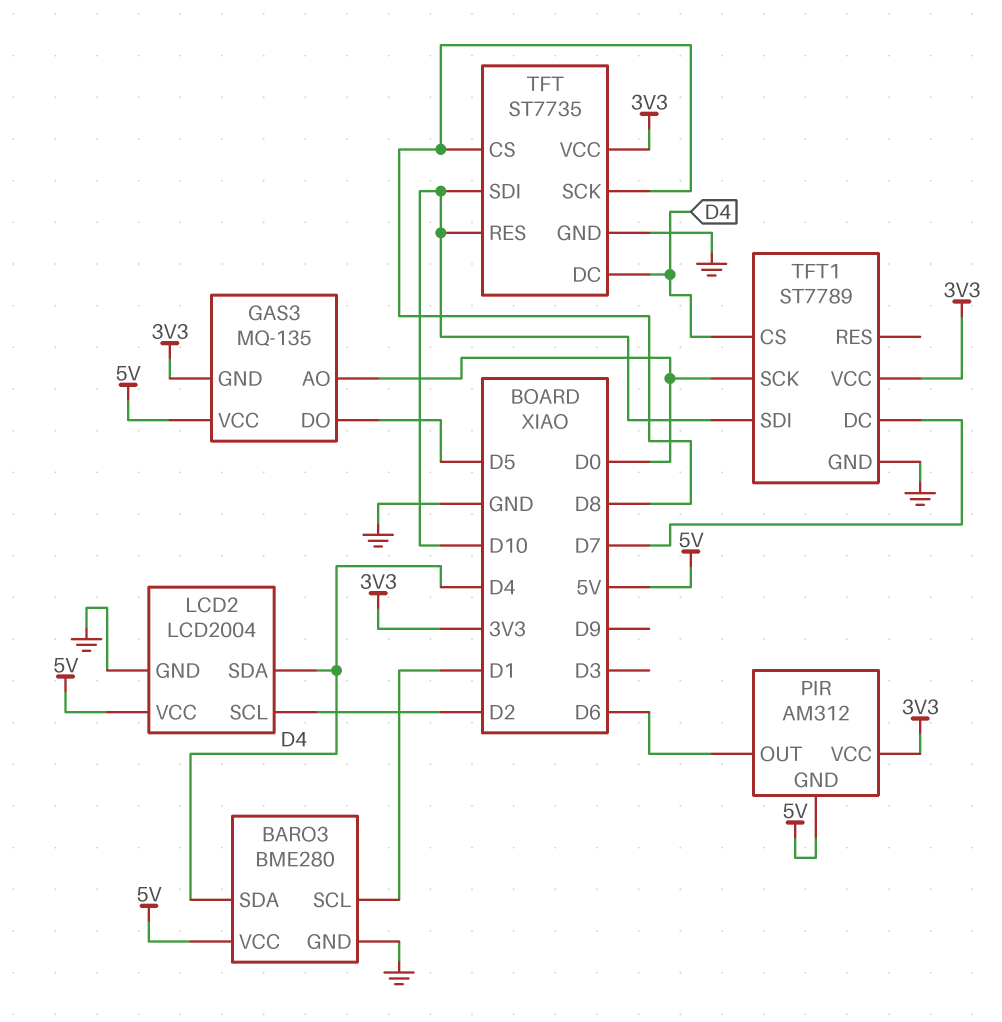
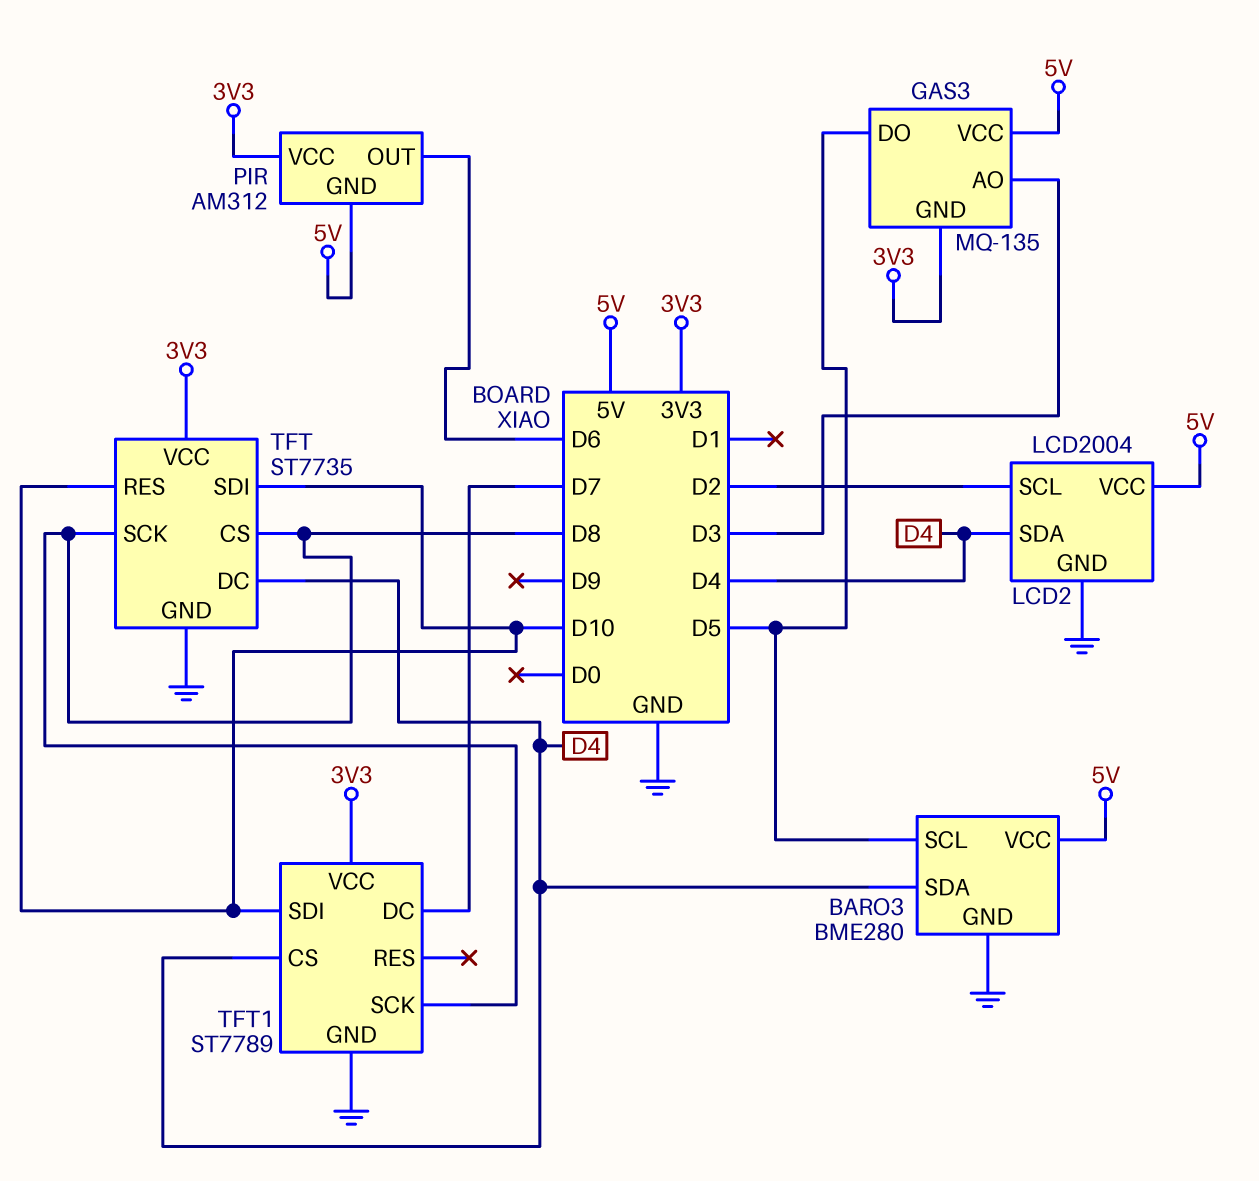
BARO3 pin SCL: D1 -> D5
GAS3 pin AO: D0 -> D3
TFT1 pin SCK: D0 -> D8

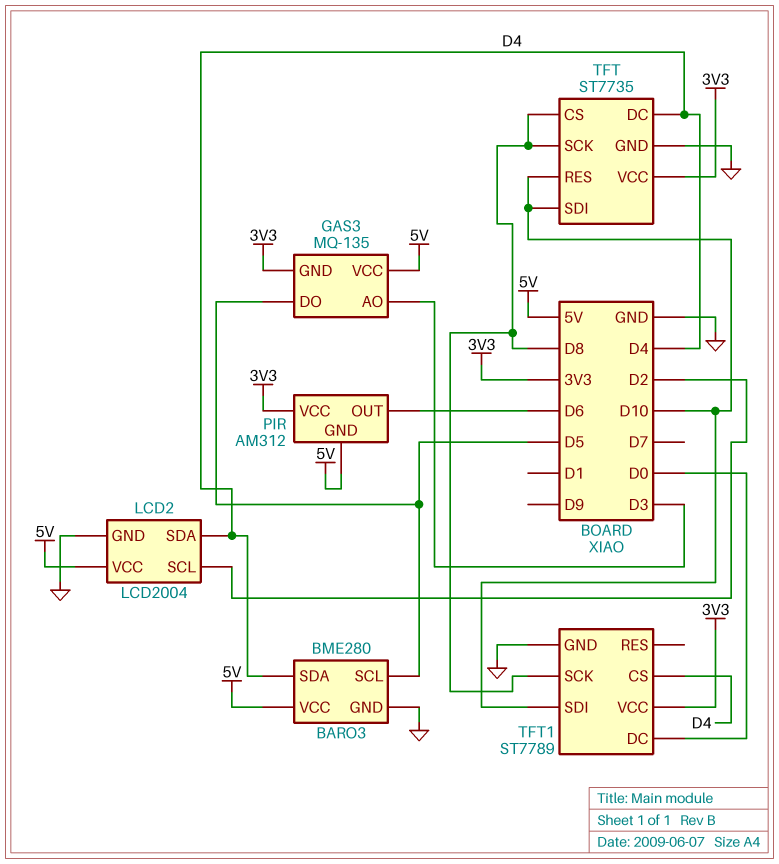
TFT1 pin DC: D7 -> D0

